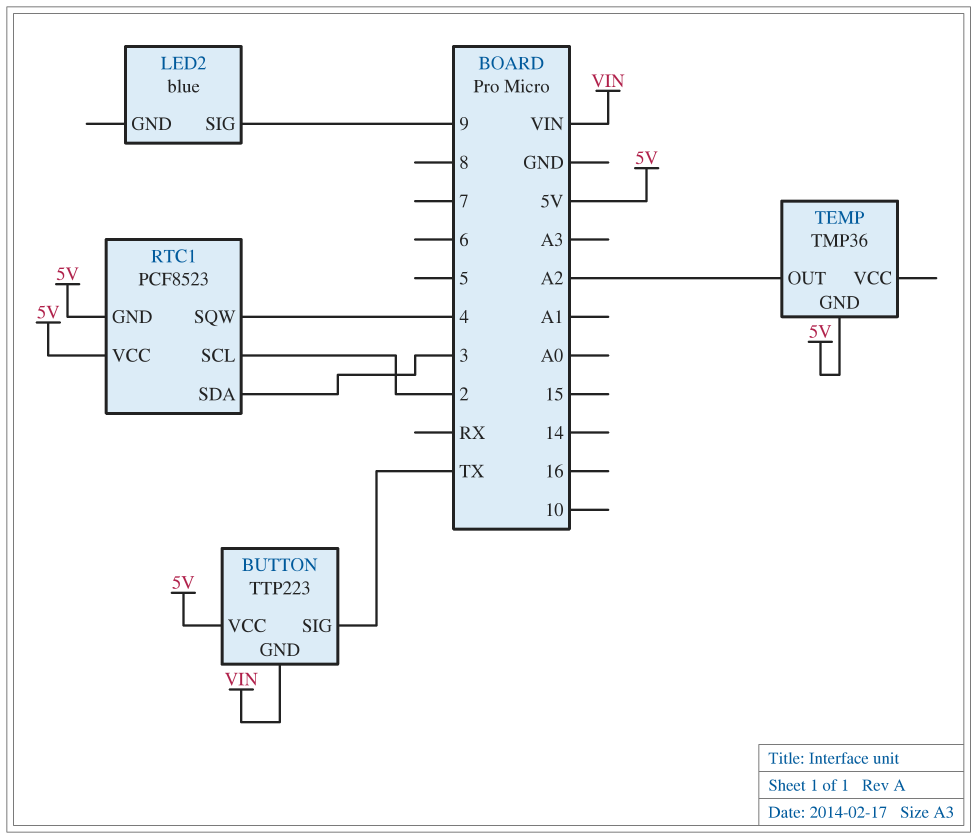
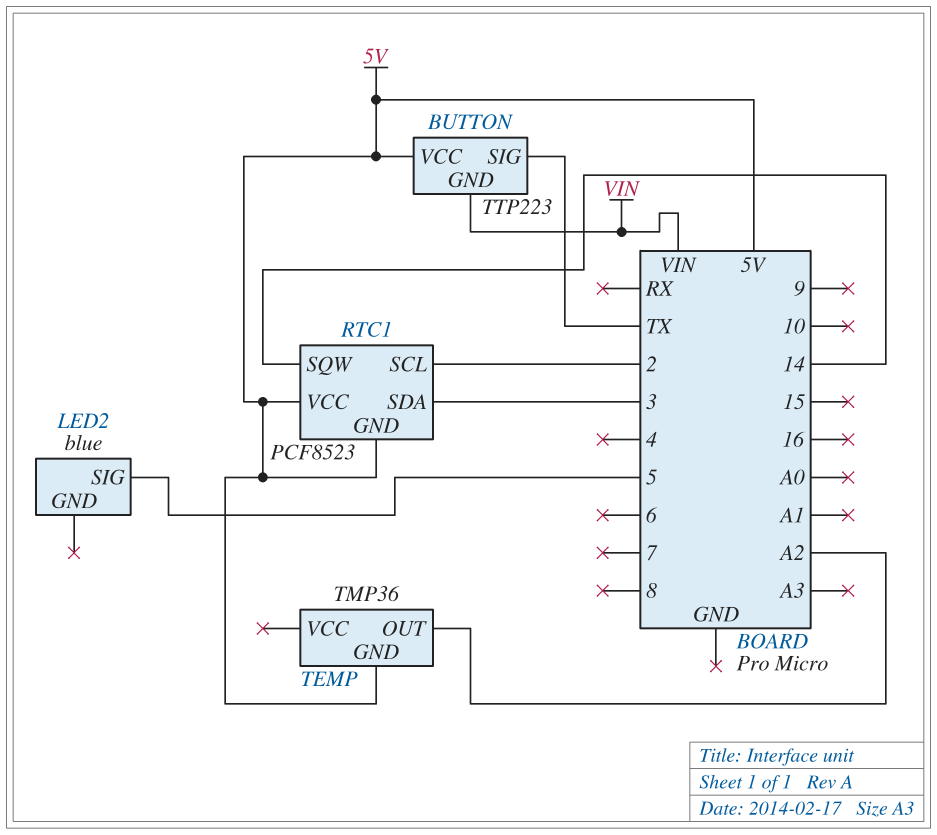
LED2 pin SIG: 9 -> 5
RTC1 pin SQW: 4 -> 14

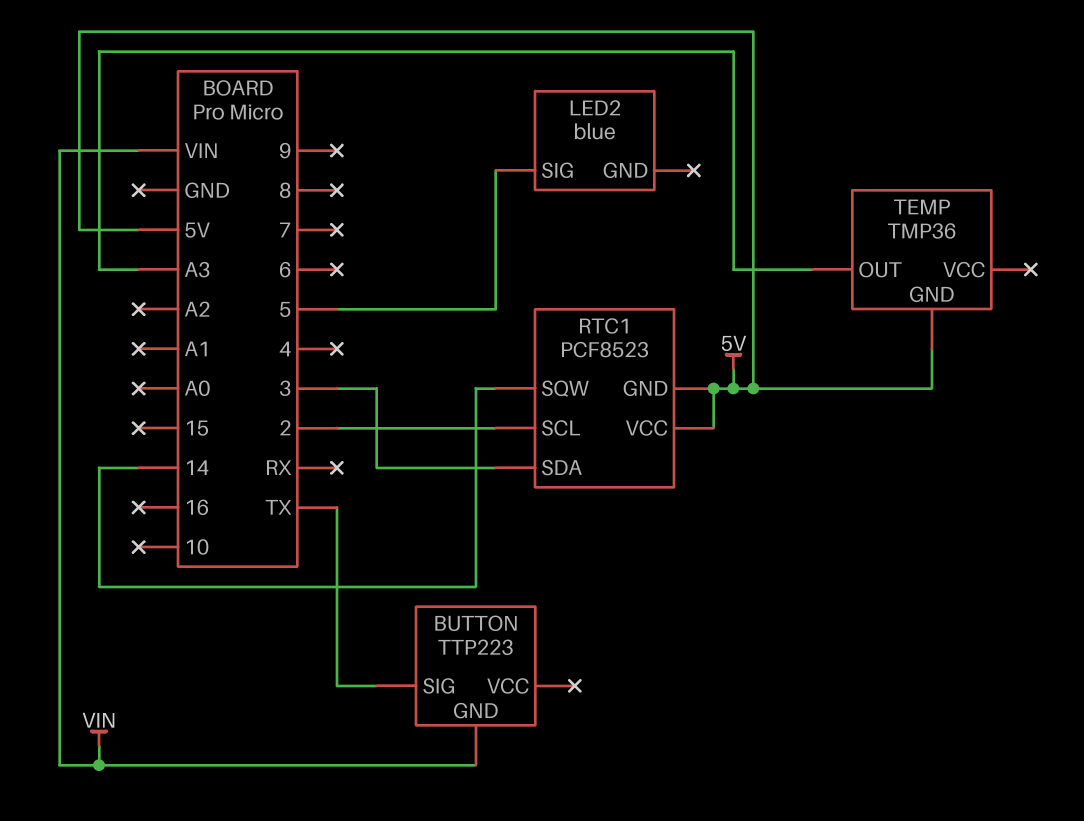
BUTTON pin VCC: 5V -> none
TEMP pin OUT: A2 -> A3

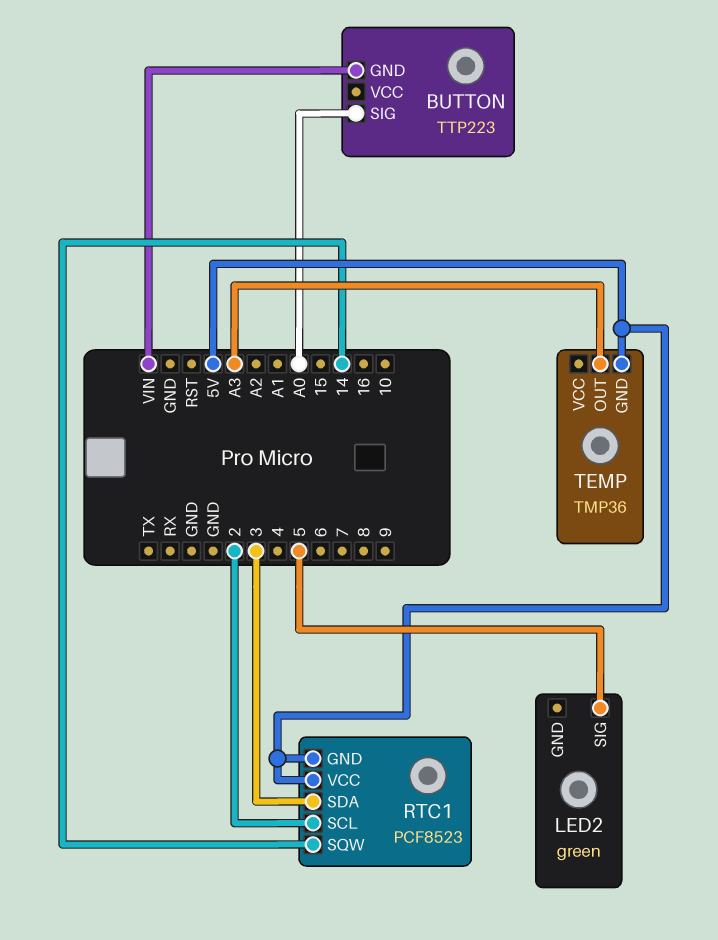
BUTTON pin SIG: TX -> A0
LED2: blue -> green

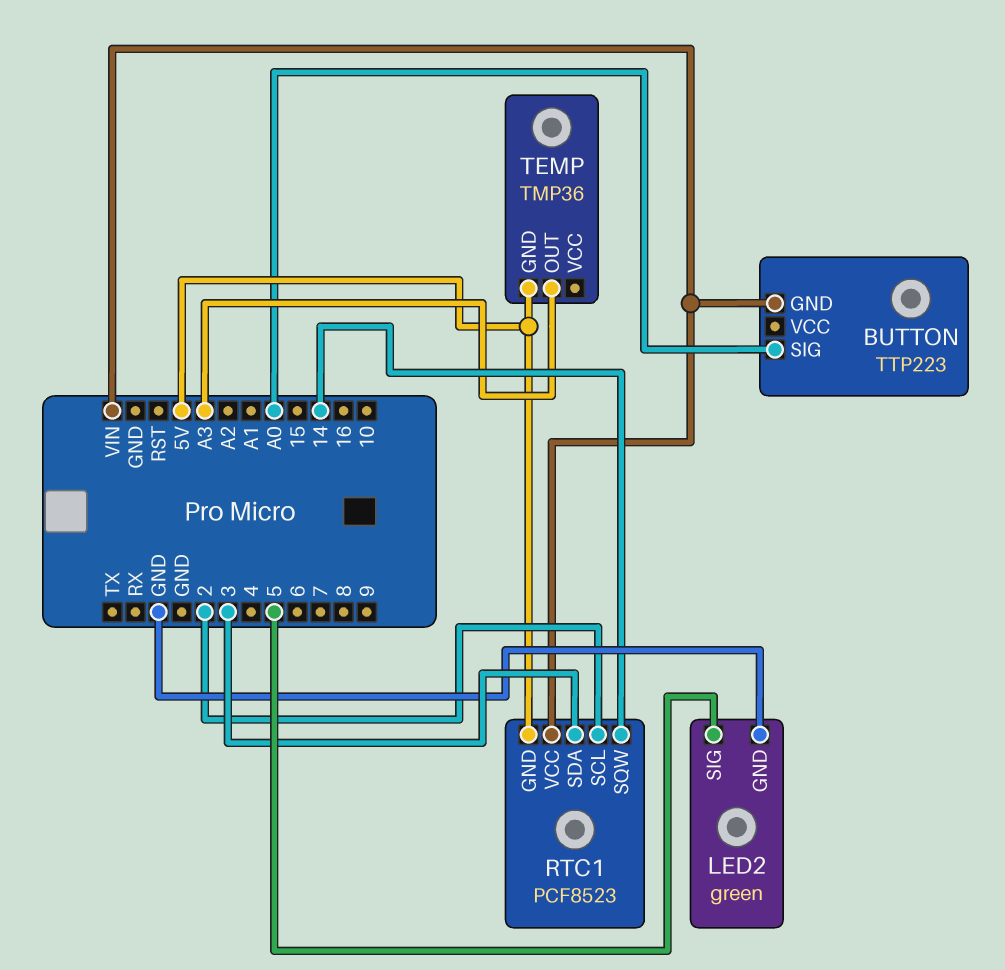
LED2 pin GND: none -> GND
RTC1 pin VCC: 5V -> VIN

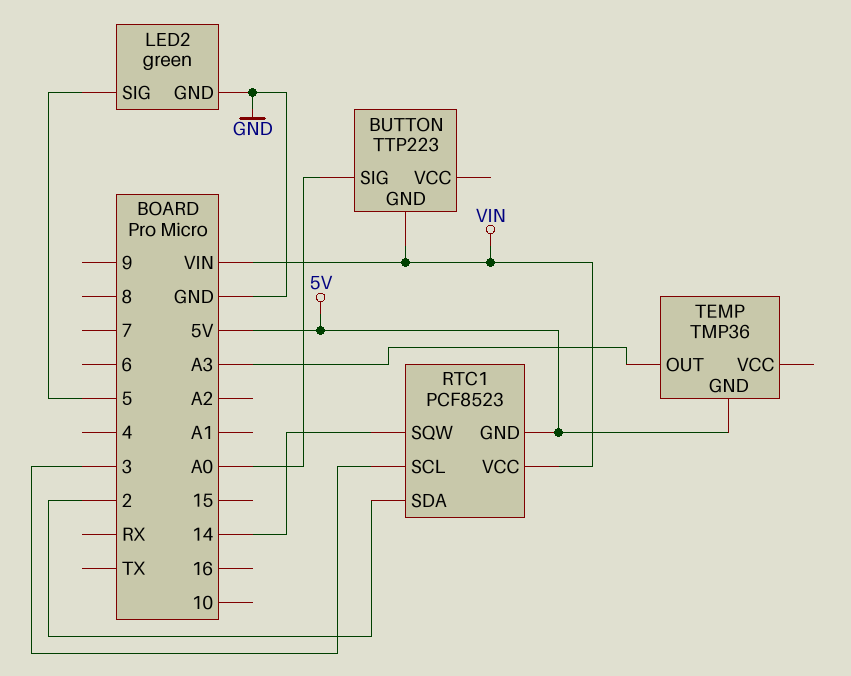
RTC1 pin SCL: 2 -> 3
RTC1 pin SDA: 3 -> 2

